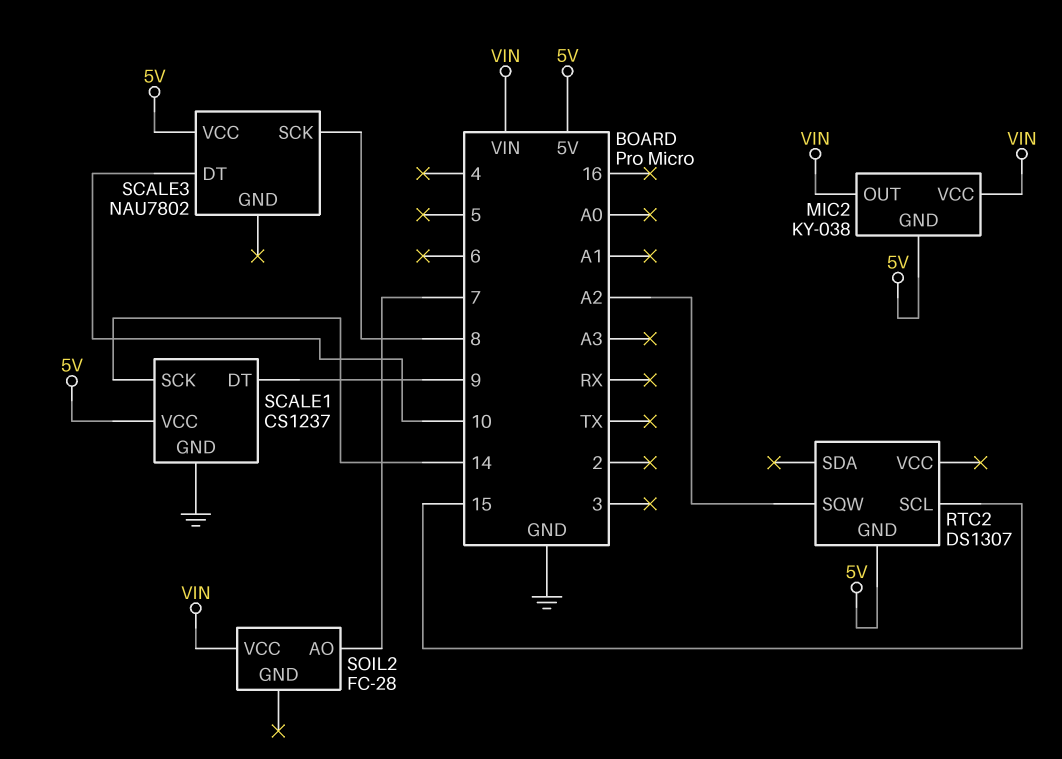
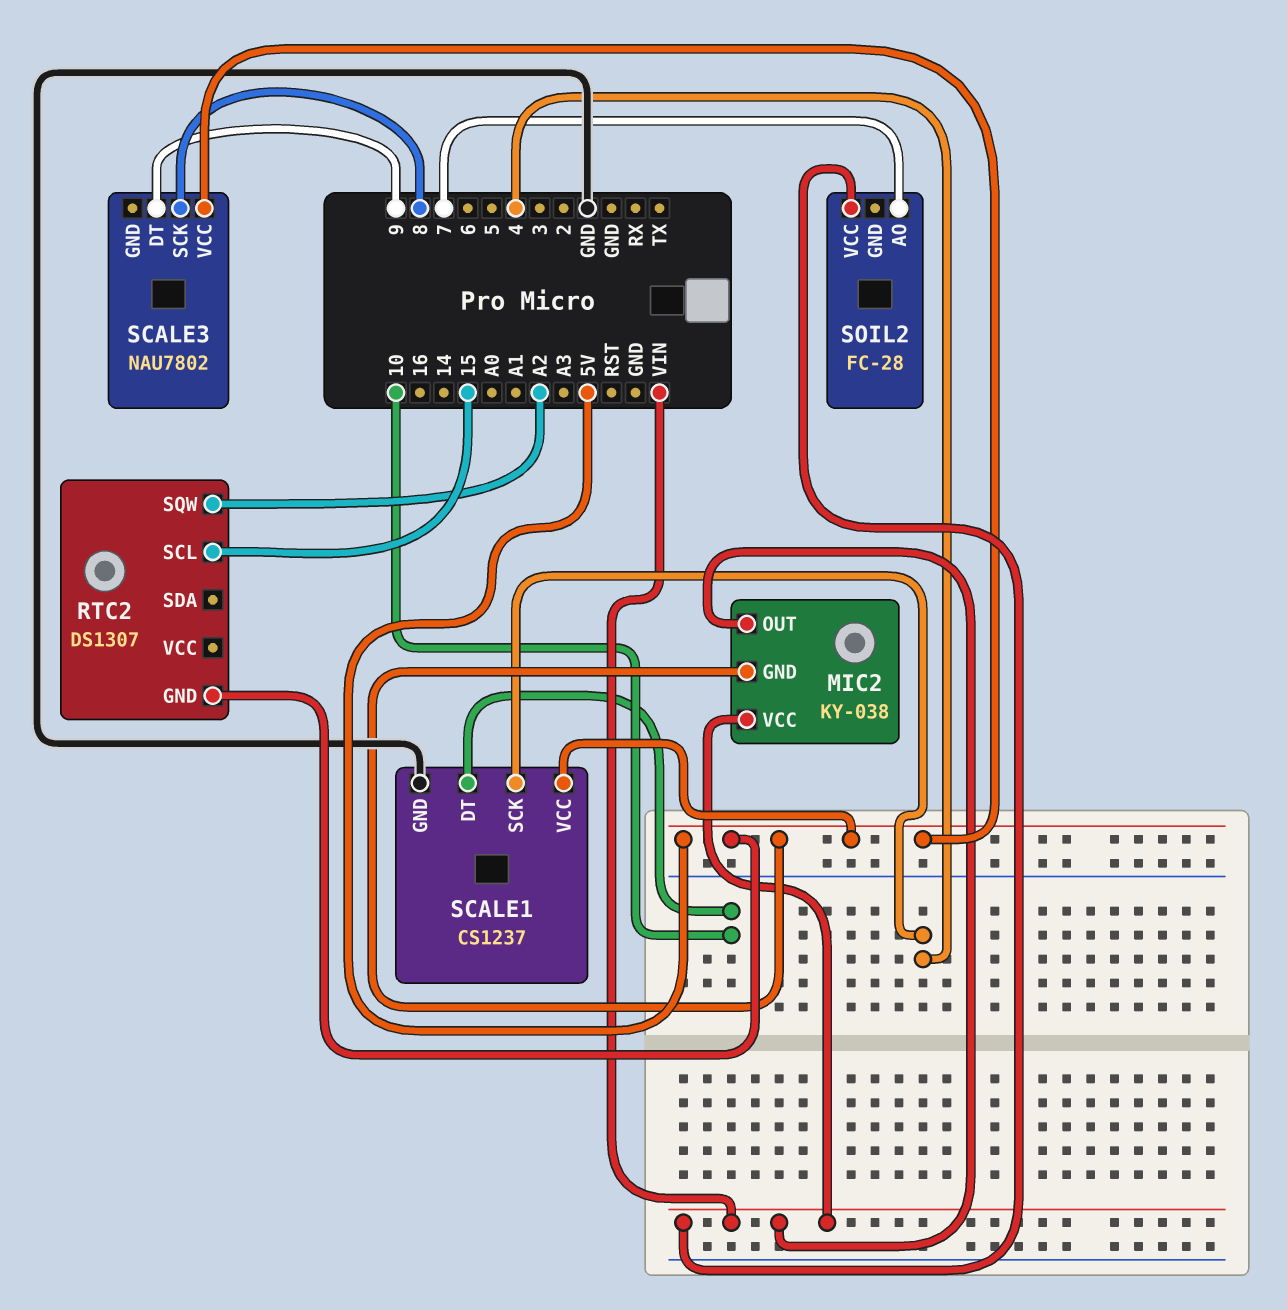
SCALE1 pin DT: 9 -> 10
SCALE1 pin SCK: 14 -> 4
SCALE3 pin DT: 10 -> 9

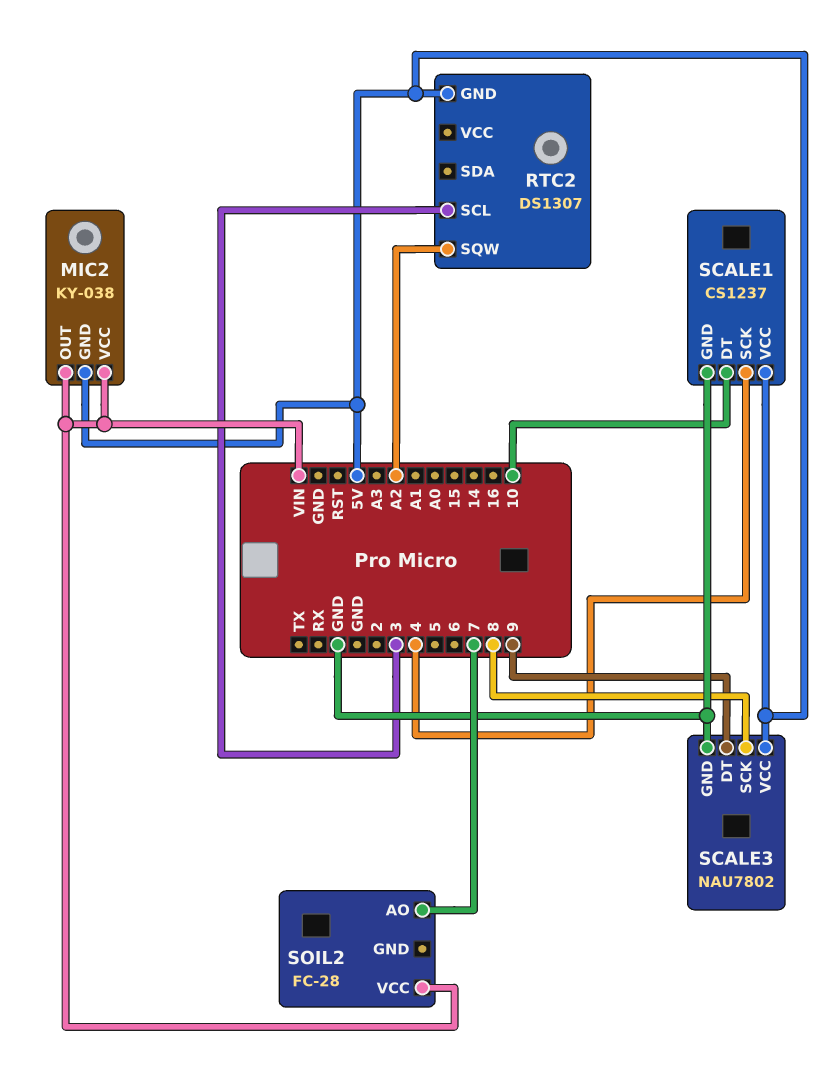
RTC2 pin SCL: 15 -> 3
SCALE3 pin GND: none -> GND

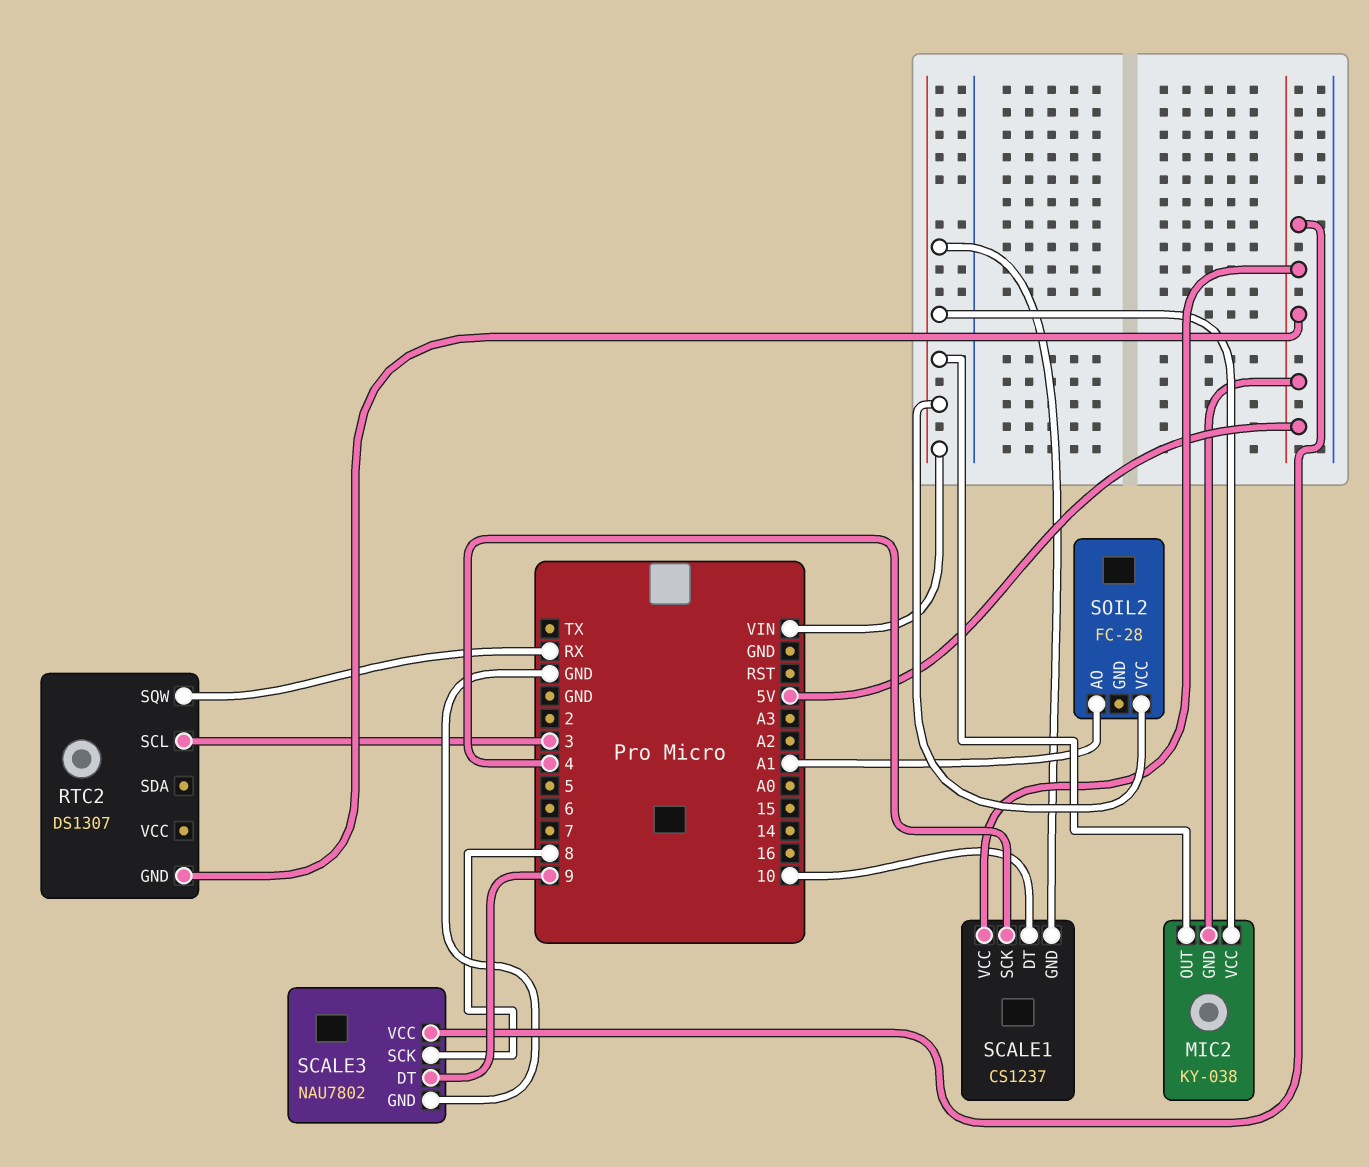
RTC2 pin SQW: A2 -> RX
SCALE1 pin GND: GND -> VIN
SOIL2 pin AO: 7 -> A1

